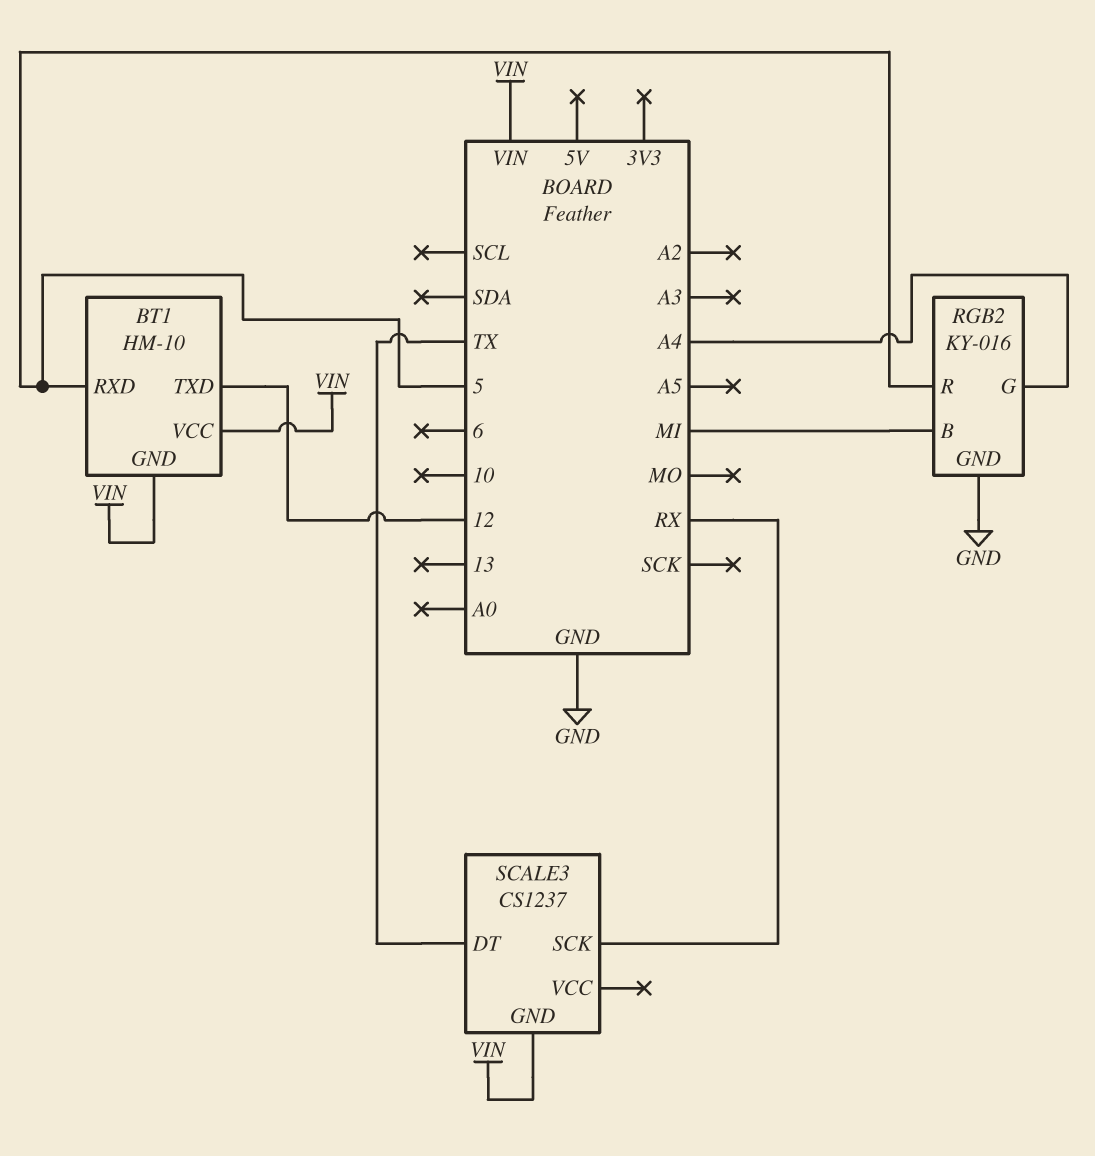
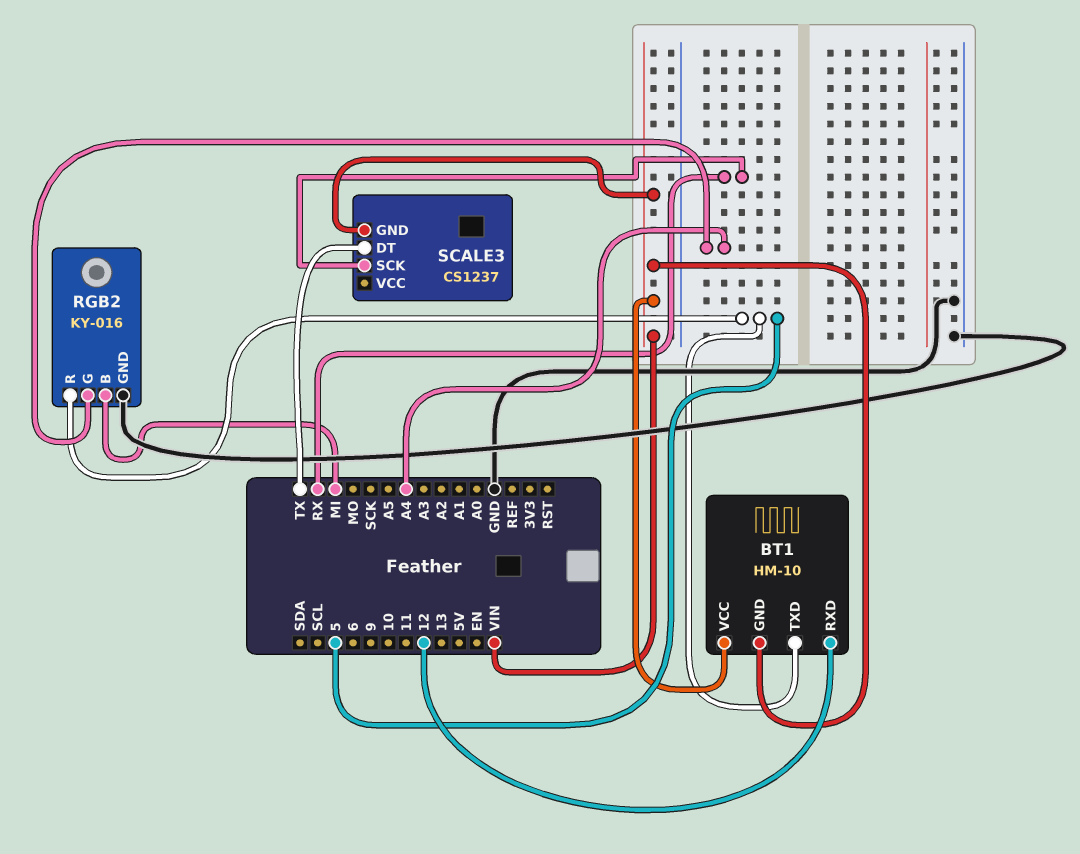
BT1 pin RXD: 5 -> 12
BT1 pin TXD: 12 -> 5

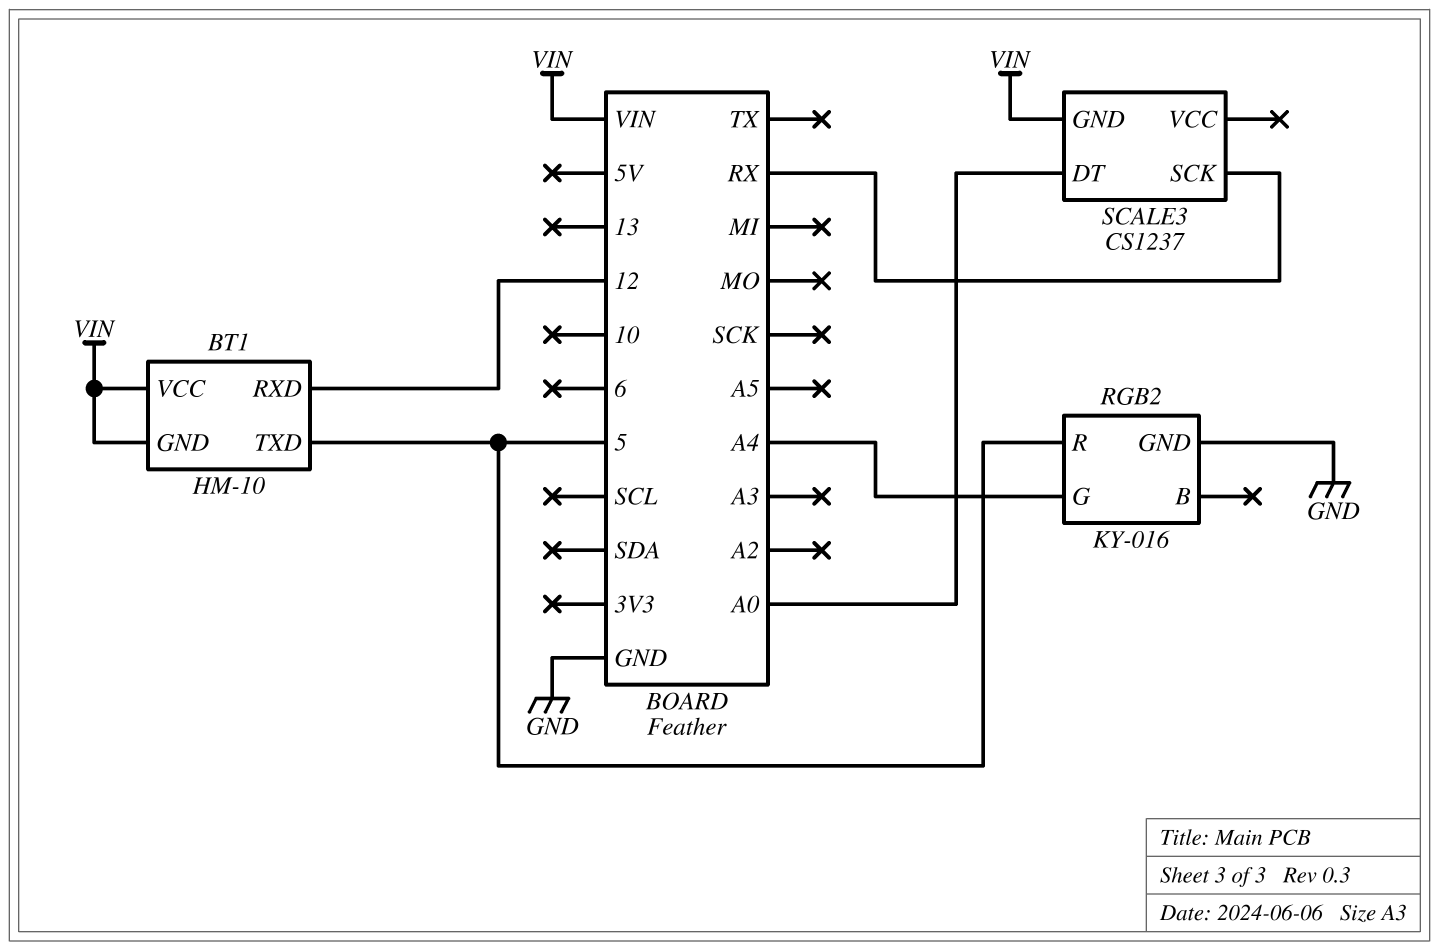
RGB2 pin B: MI -> none
SCALE3 pin DT: TX -> A0

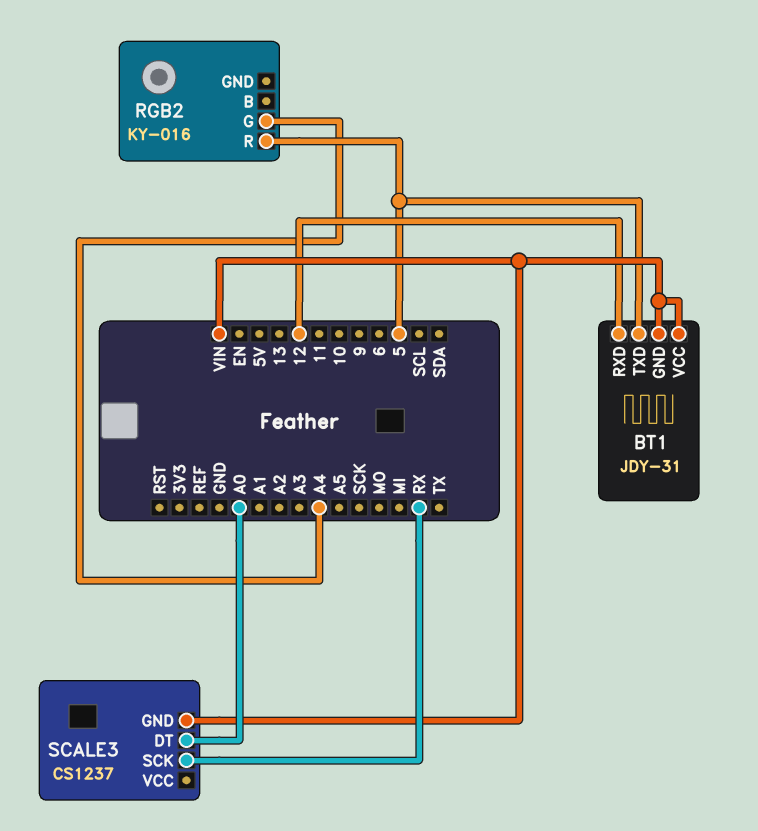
BT1: HM-10 -> JDY-31
RGB2 pin GND: GND -> none

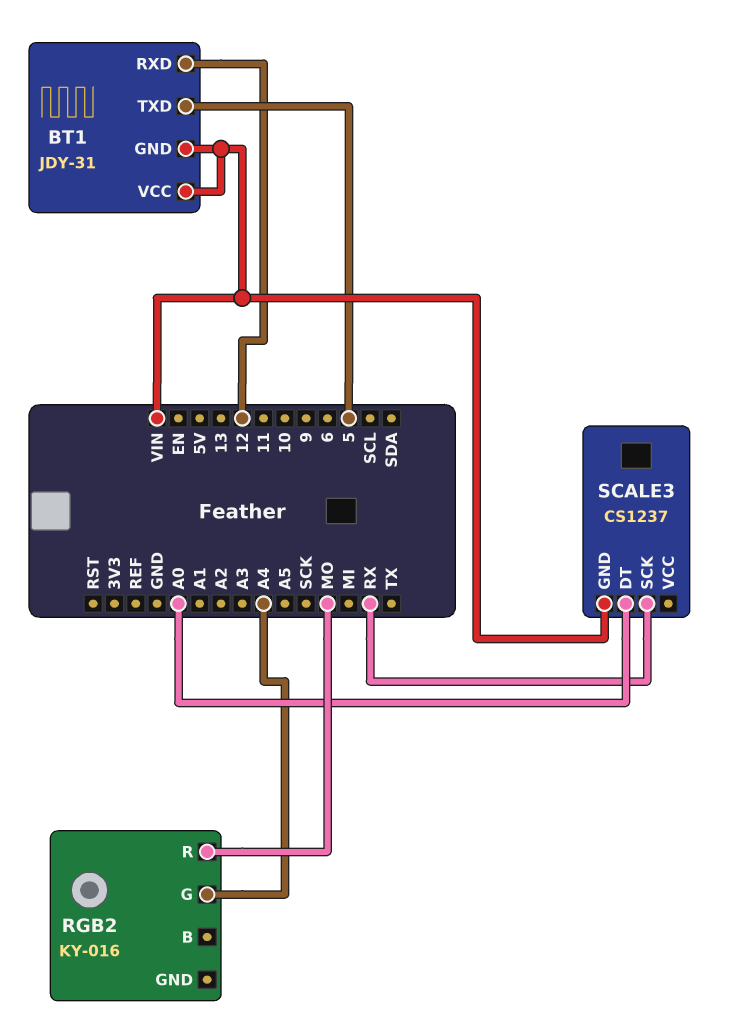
RGB2 pin R: 5 -> MO

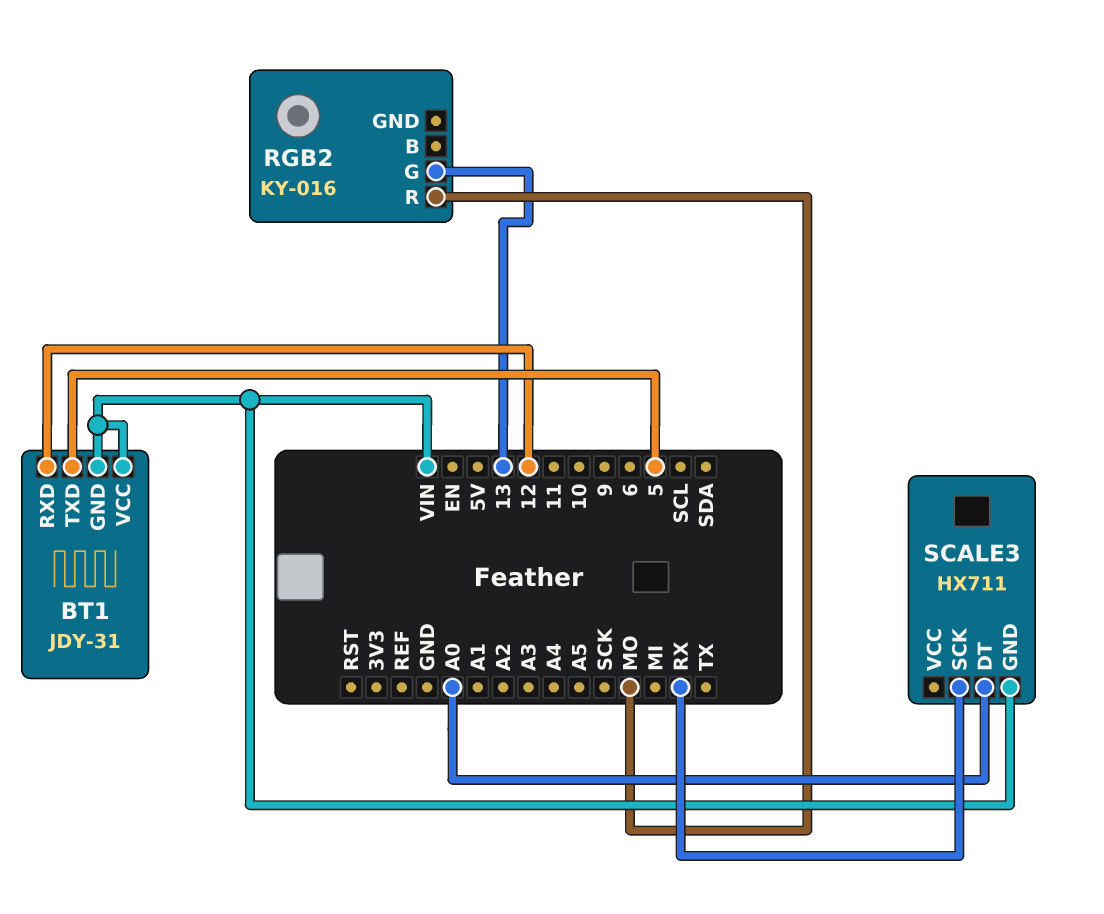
RGB2 pin G: A4 -> 13
SCALE3: CS1237 -> HX711

